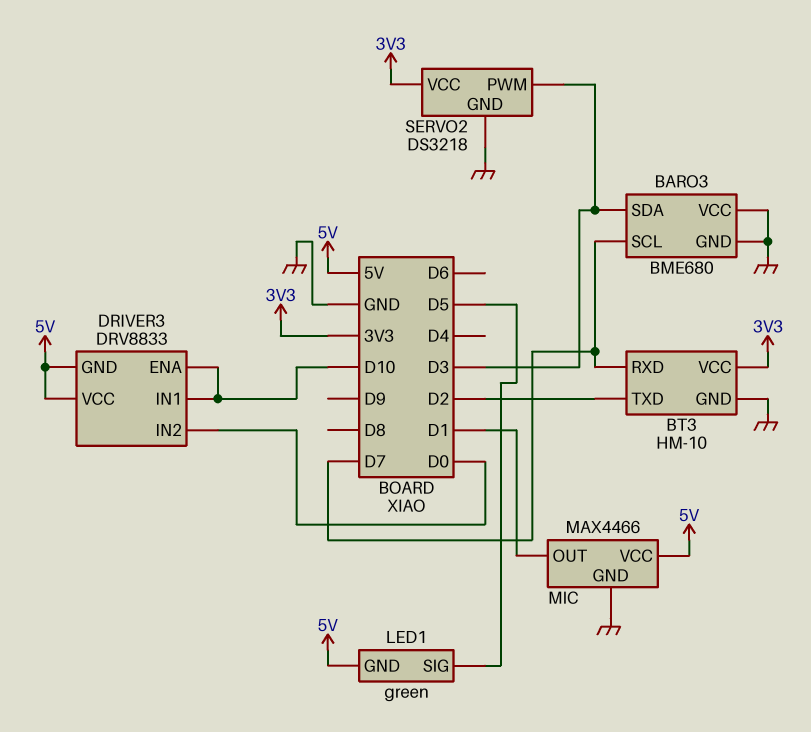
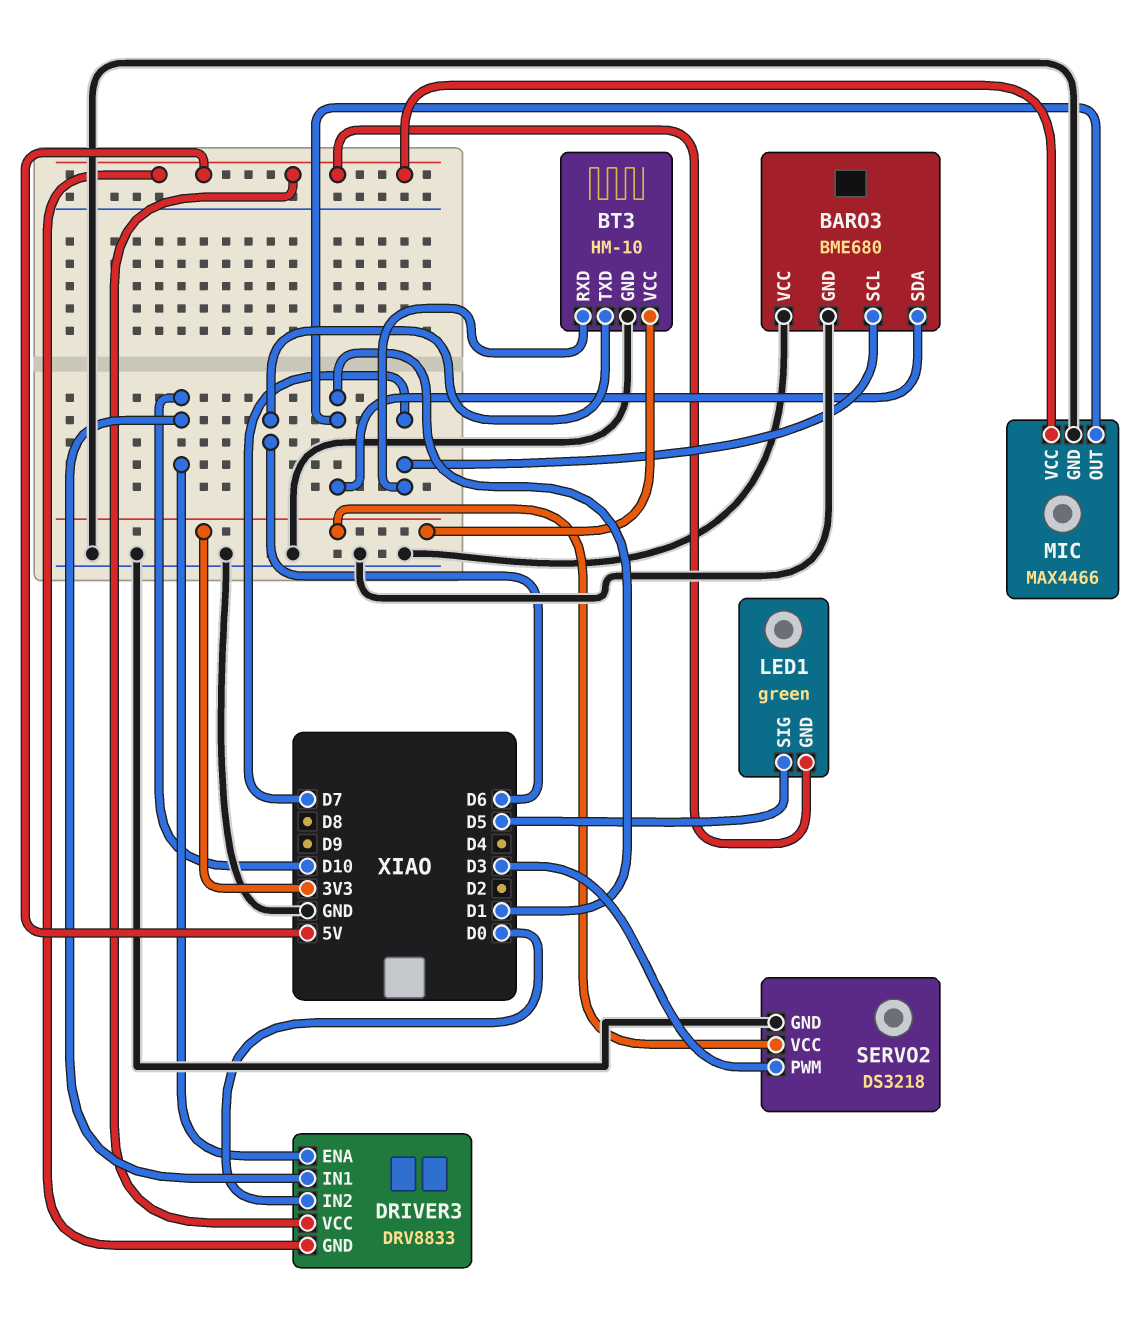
BARO3 pin SDA: D3 -> D1
BT3 pin TXD: D2 -> D6

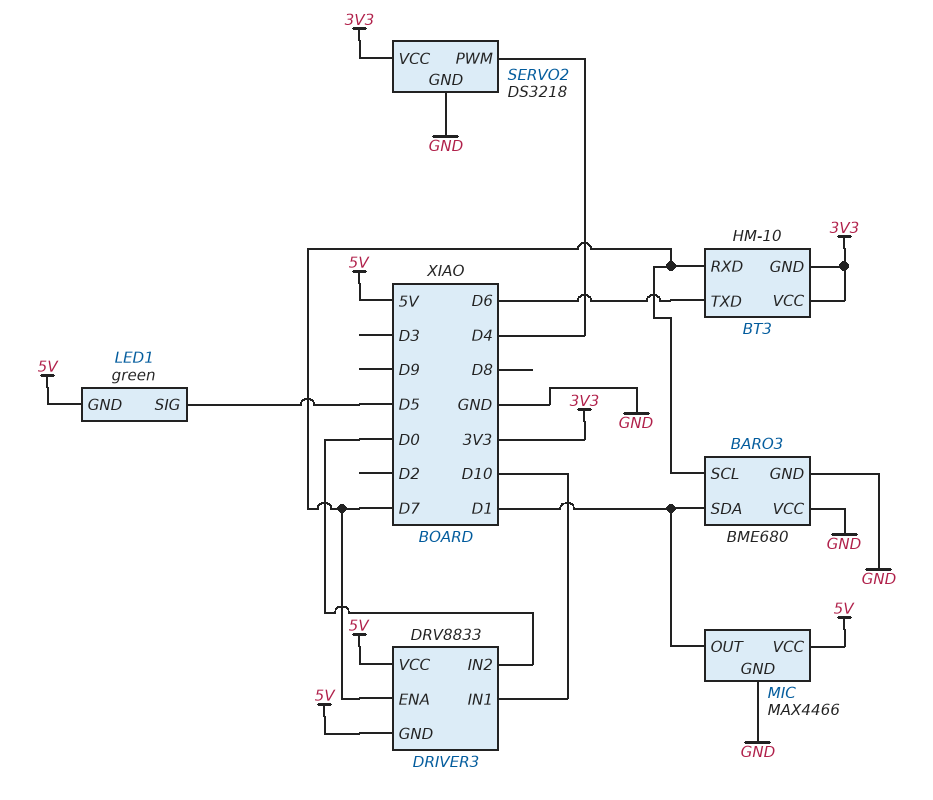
BT3 pin GND: GND -> 3V3
DRIVER3 pin ENA: D10 -> D7
SERVO2 pin PWM: D3 -> D4

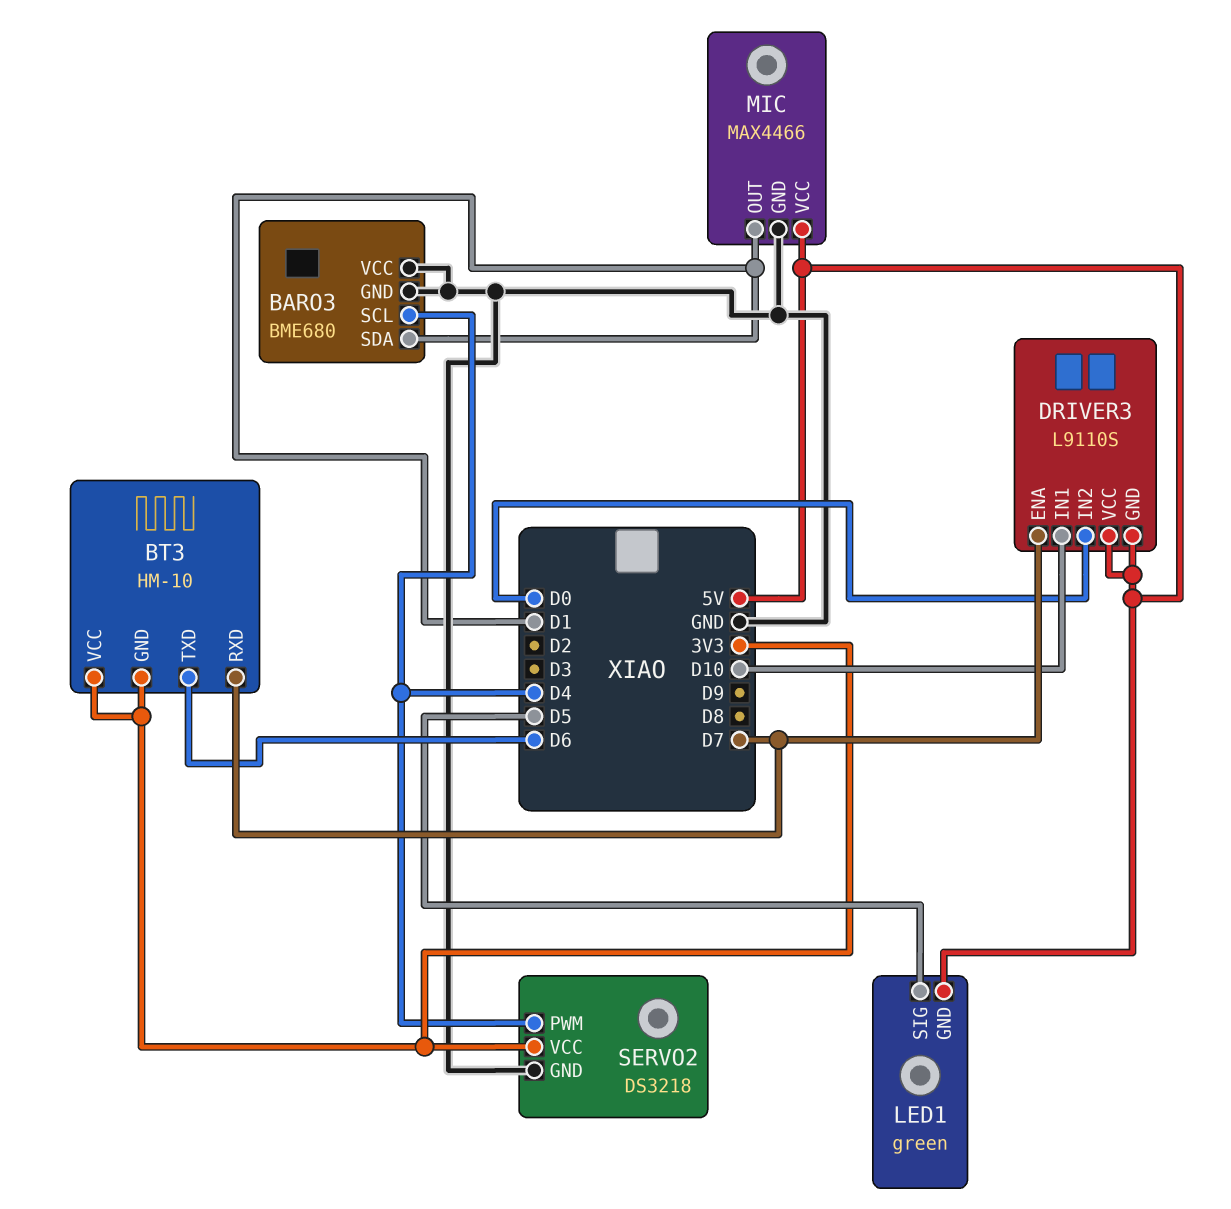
BARO3 pin SCL: D7 -> D4
DRIVER3: DRV8833 -> L9110S

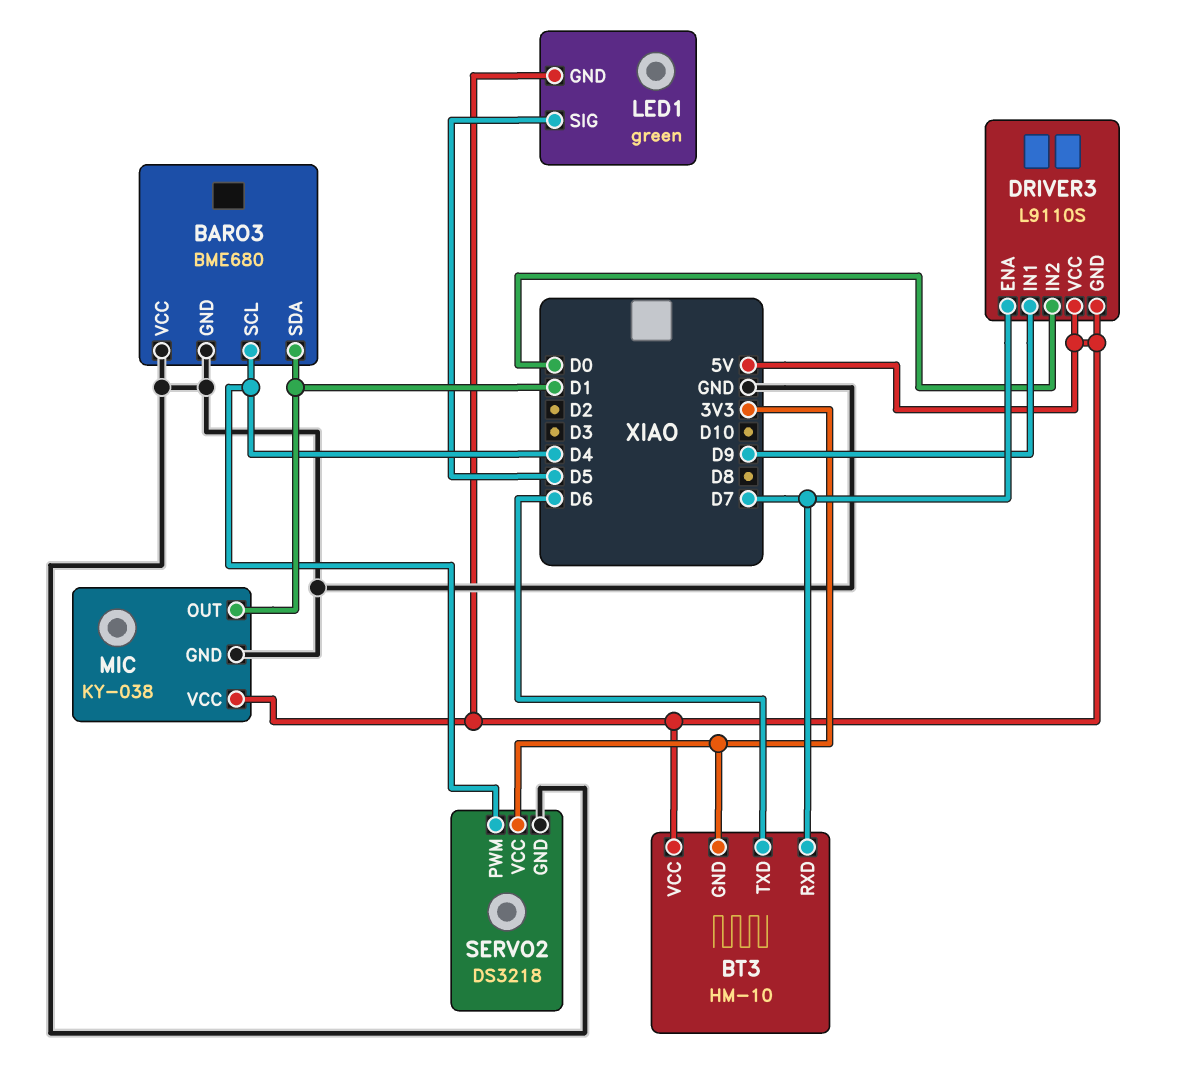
BT3 pin VCC: 3V3 -> 5V
DRIVER3 pin IN1: D10 -> D9
MIC: MAX4466 -> KY-038

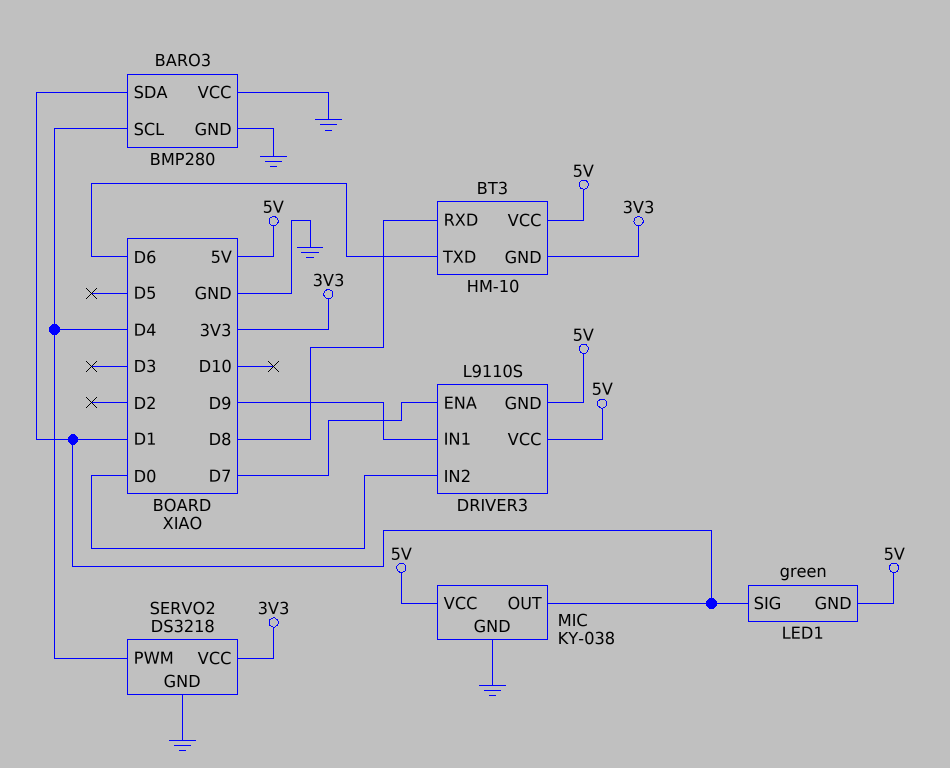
BARO3: BME680 -> BMP280
BT3 pin RXD: D7 -> D8
LED1 pin SIG: D5 -> D1

